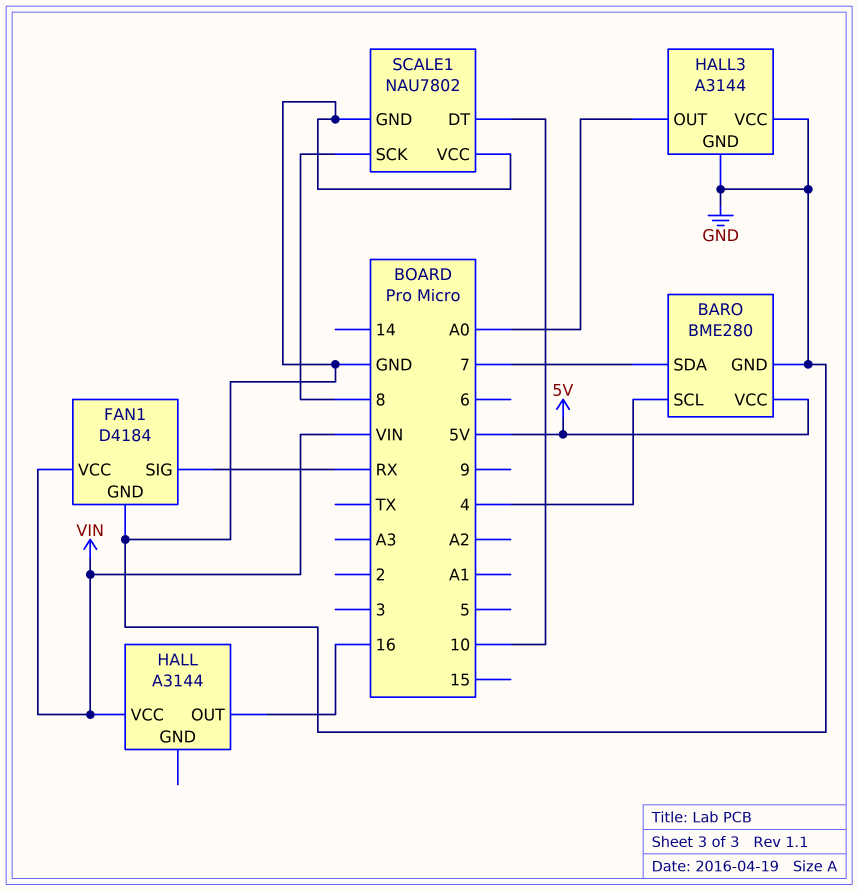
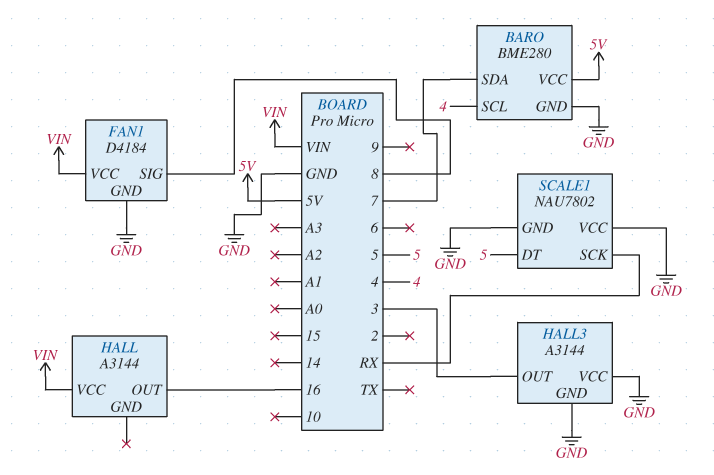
FAN1 pin SIG: RX -> 8
HALL3 pin OUT: A0 -> 3
SCALE1 pin DT: 10 -> 5
SCALE1 pin SCK: 8 -> RX

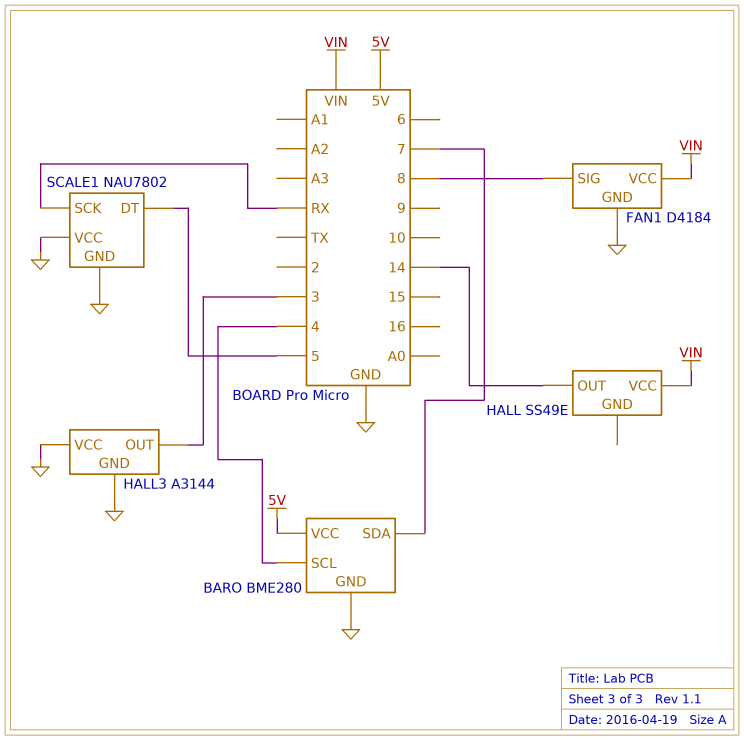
HALL: A3144 -> SS49E
HALL pin OUT: 16 -> 14

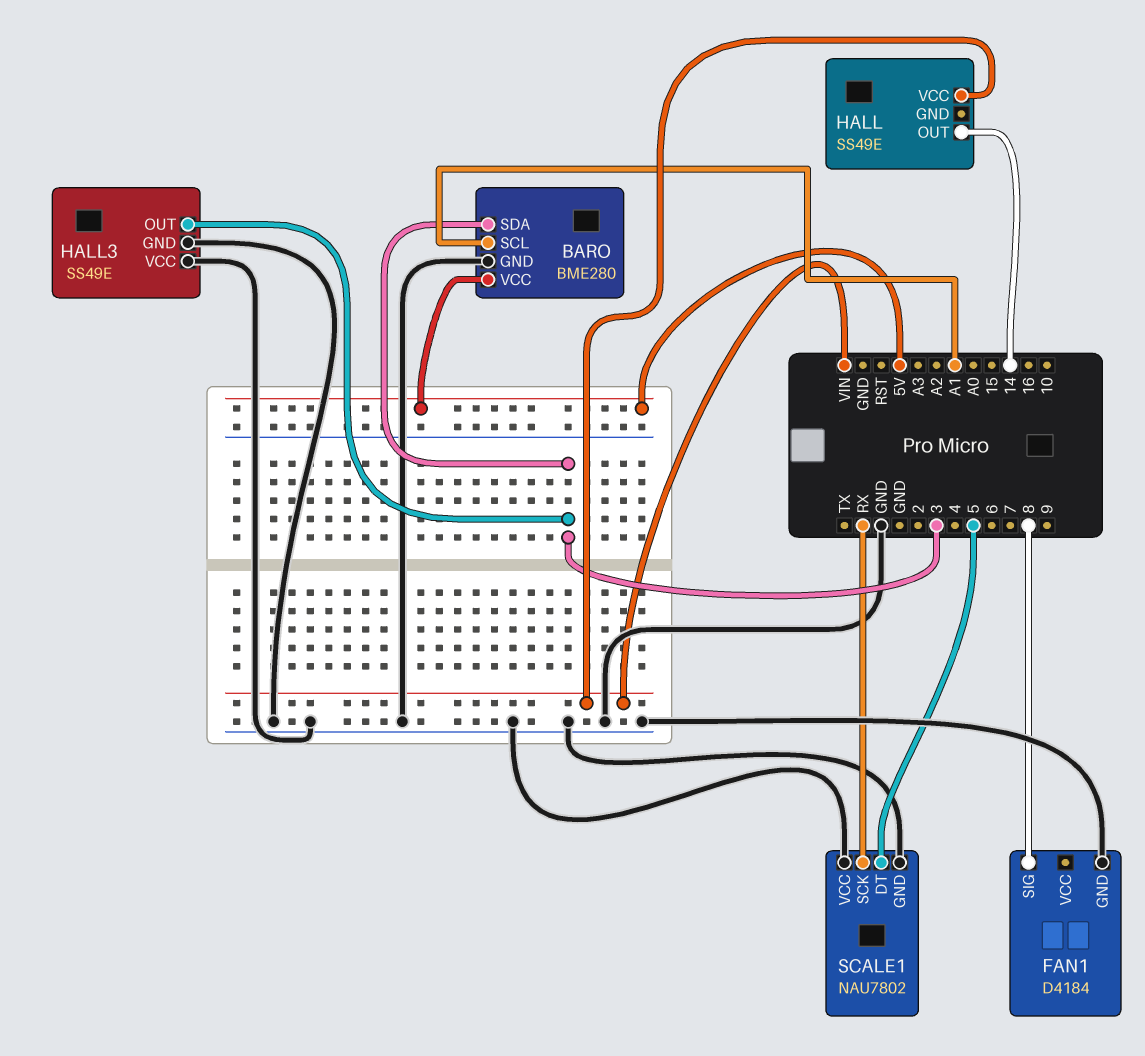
BARO pin SCL: 4 -> A1
BARO pin SDA: 7 -> 3
FAN1 pin VCC: VIN -> none
HALL3: A3144 -> SS49E

